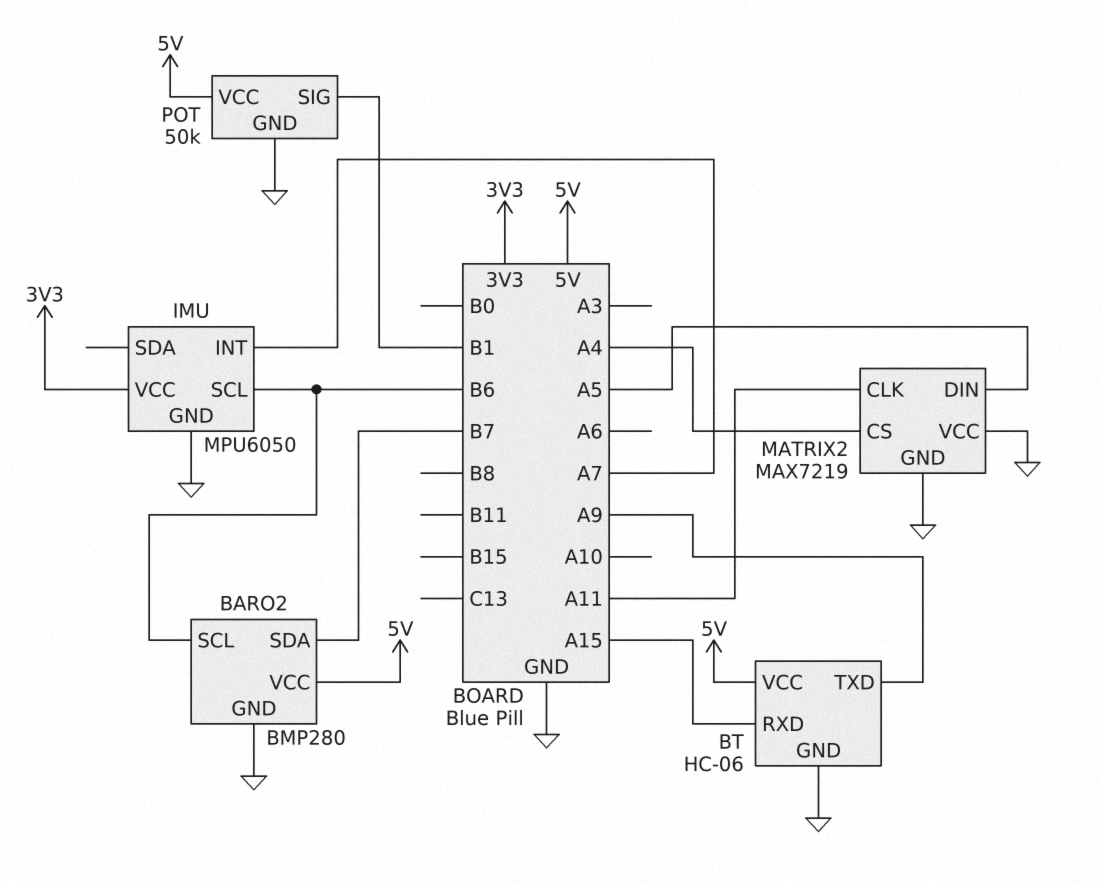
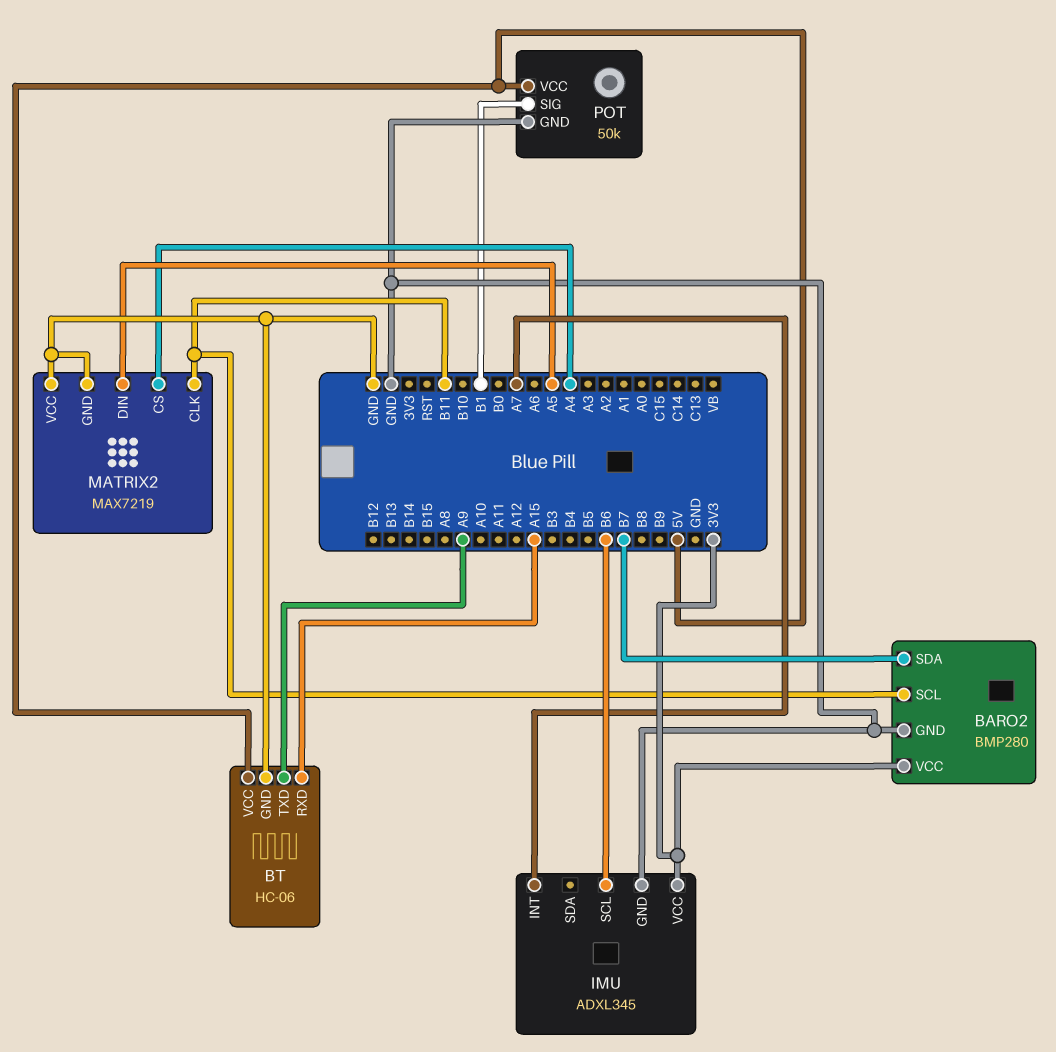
BARO2 pin SCL: B6 -> B11
BARO2 pin VCC: 5V -> 3V3
IMU: MPU6050 -> ADXL345
MATRIX2 pin CLK: A11 -> B11

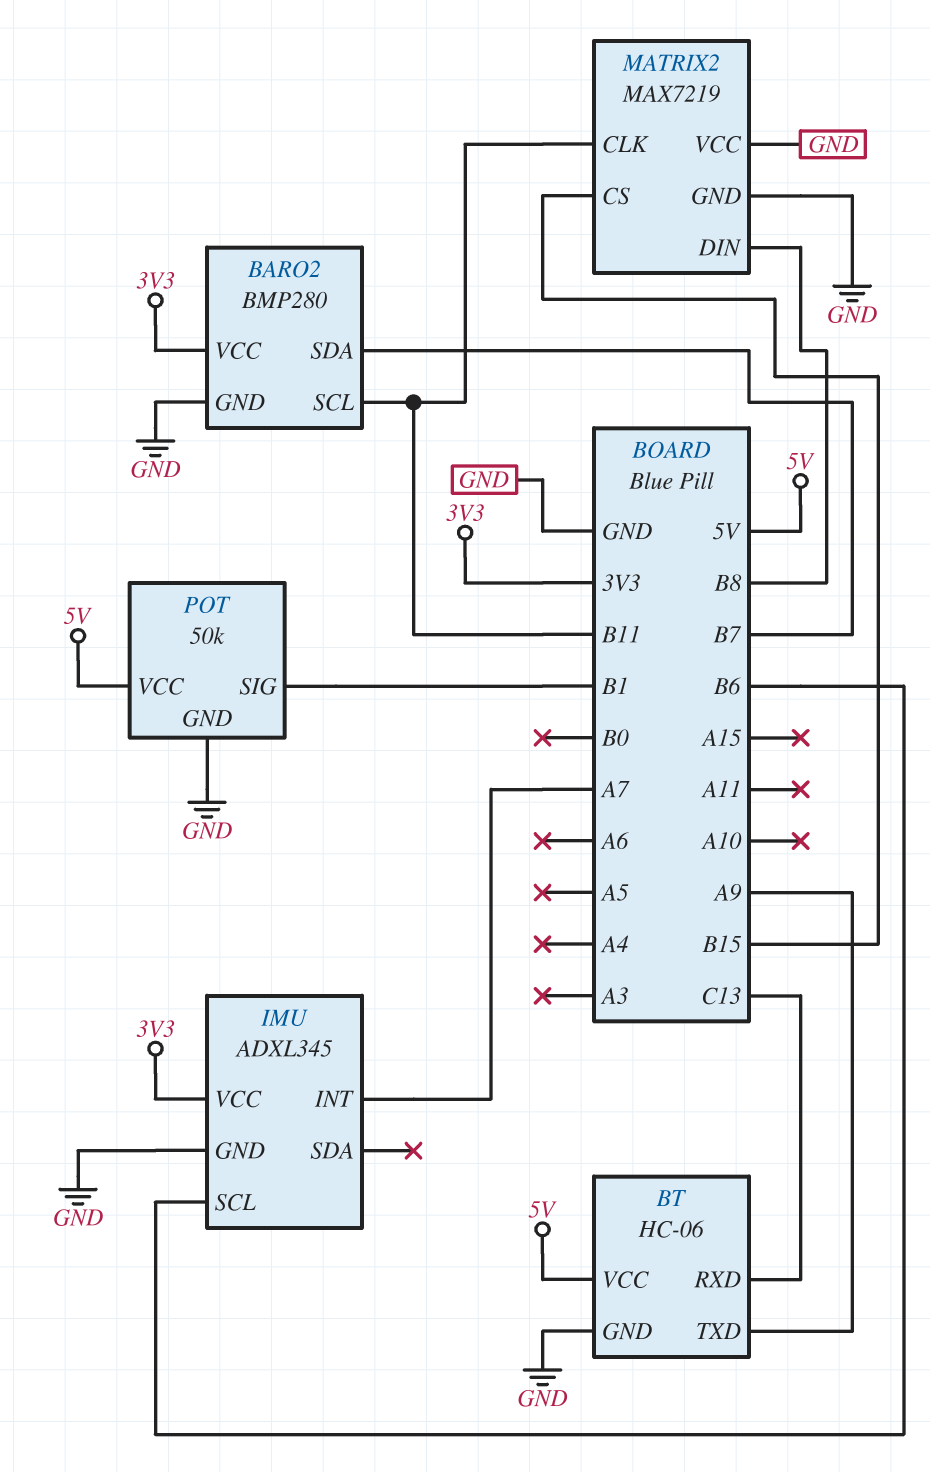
BT pin RXD: A15 -> C13
MATRIX2 pin CS: A4 -> B15
MATRIX2 pin DIN: A5 -> B8

